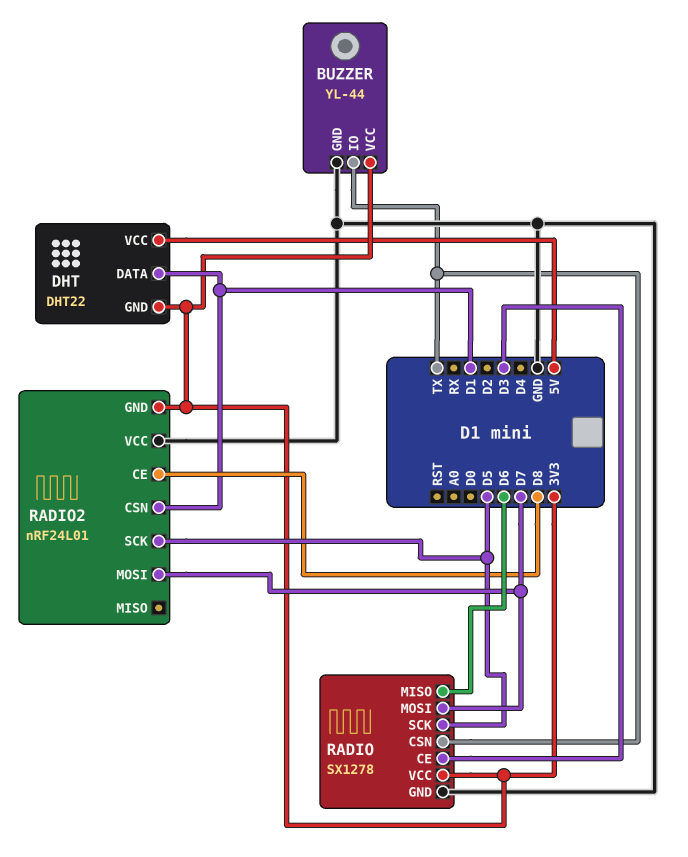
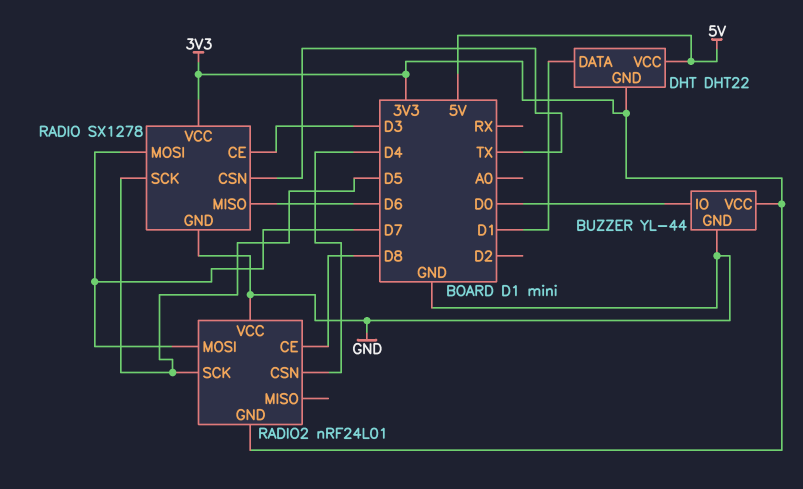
BUZZER pin IO: TX -> D0
RADIO2 pin CSN: D1 -> D4

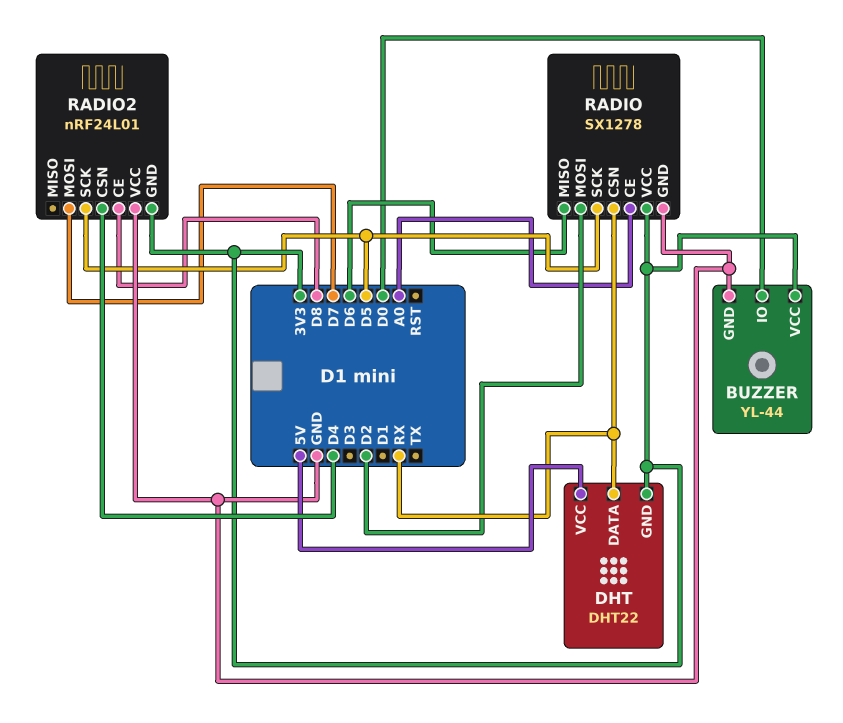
DHT pin DATA: D1 -> RX
RADIO pin CE: D3 -> A0
RADIO pin CSN: TX -> RX
RADIO pin MOSI: D7 -> D2

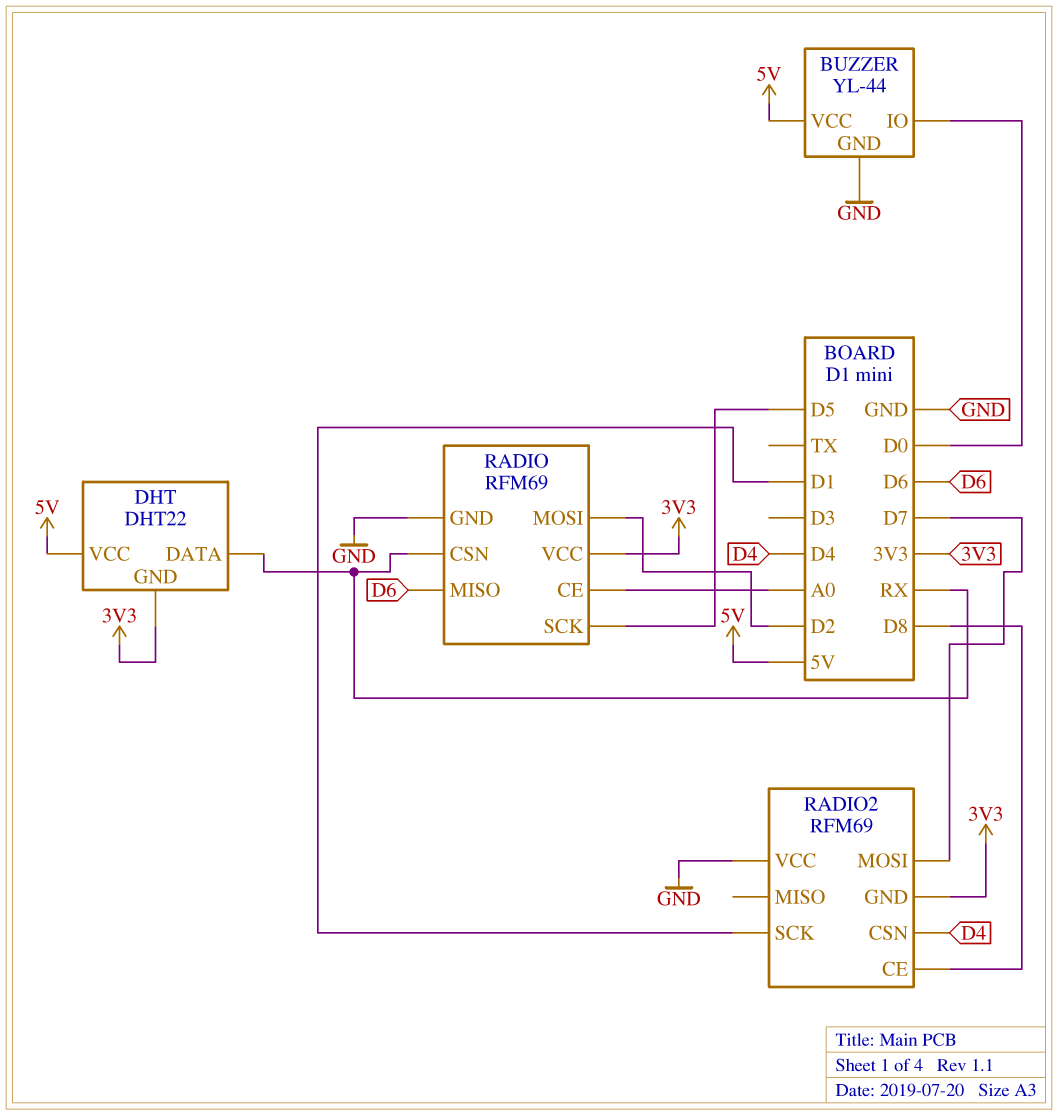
BUZZER pin VCC: 3V3 -> 5V
RADIO: SX1278 -> RFM69
RADIO2: nRF24L01 -> RFM69
RADIO2 pin SCK: D5 -> D1

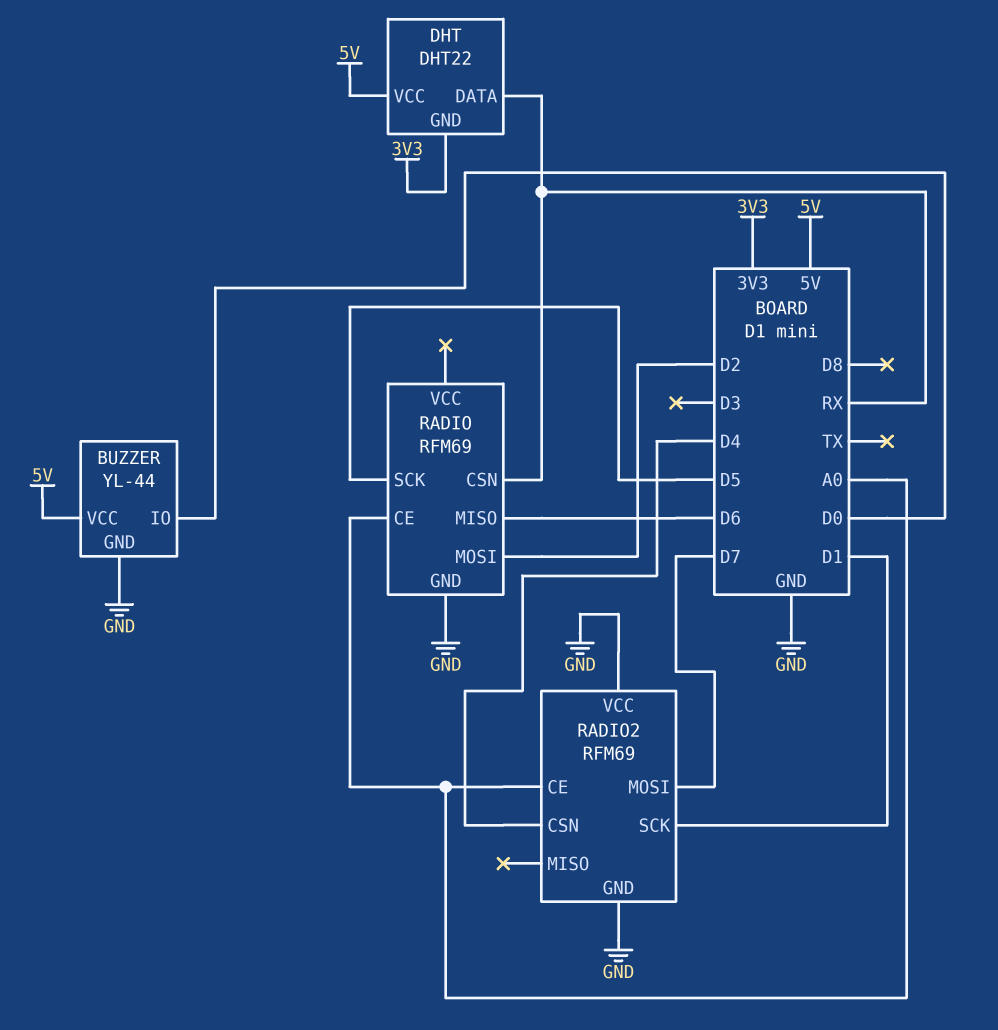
RADIO pin VCC: 3V3 -> none
RADIO2 pin CE: D8 -> A0
RADIO2 pin GND: 3V3 -> GND

